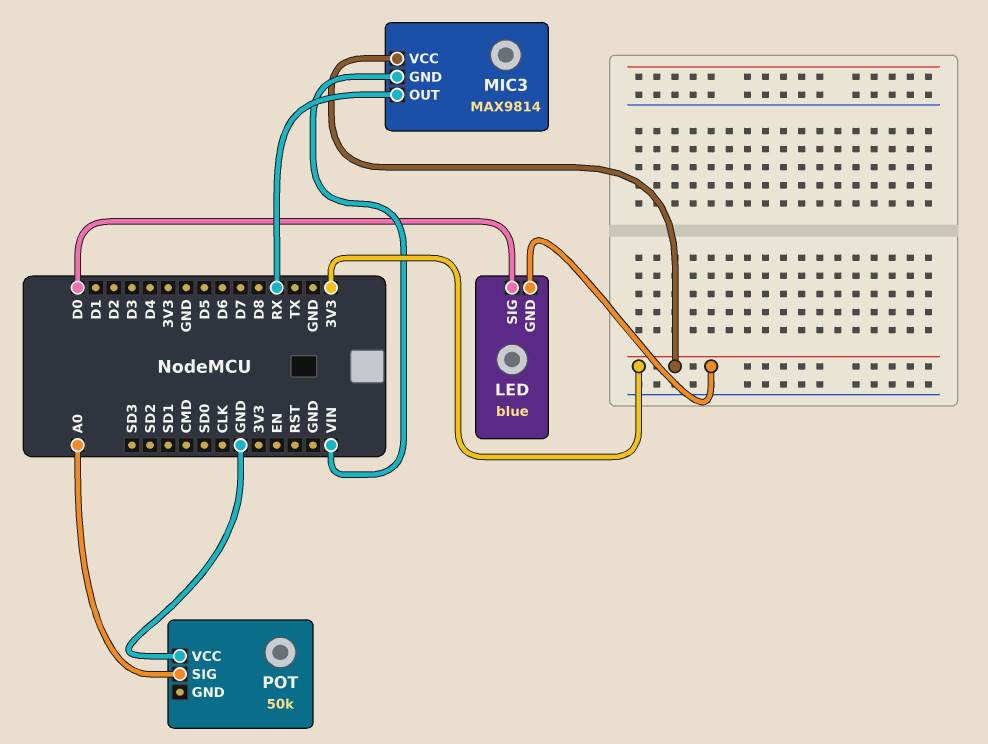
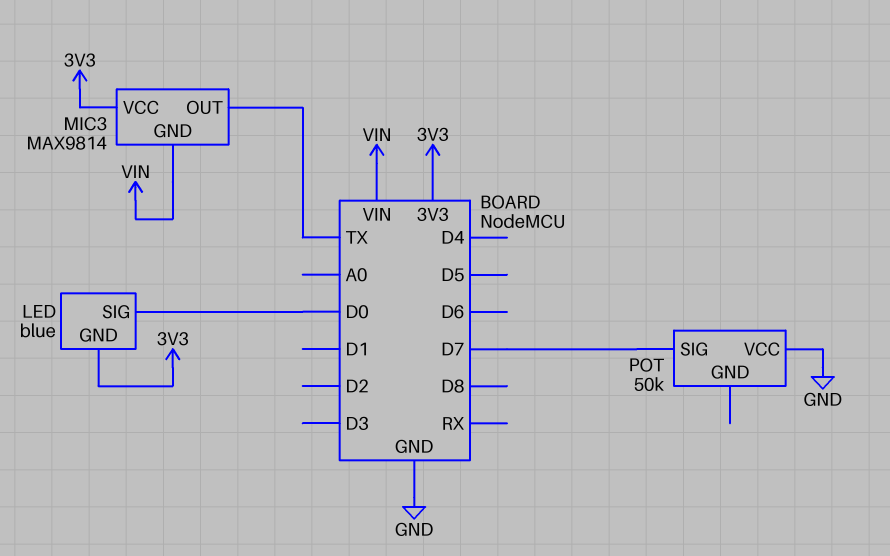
MIC3 pin OUT: RX -> TX
POT pin SIG: A0 -> D7

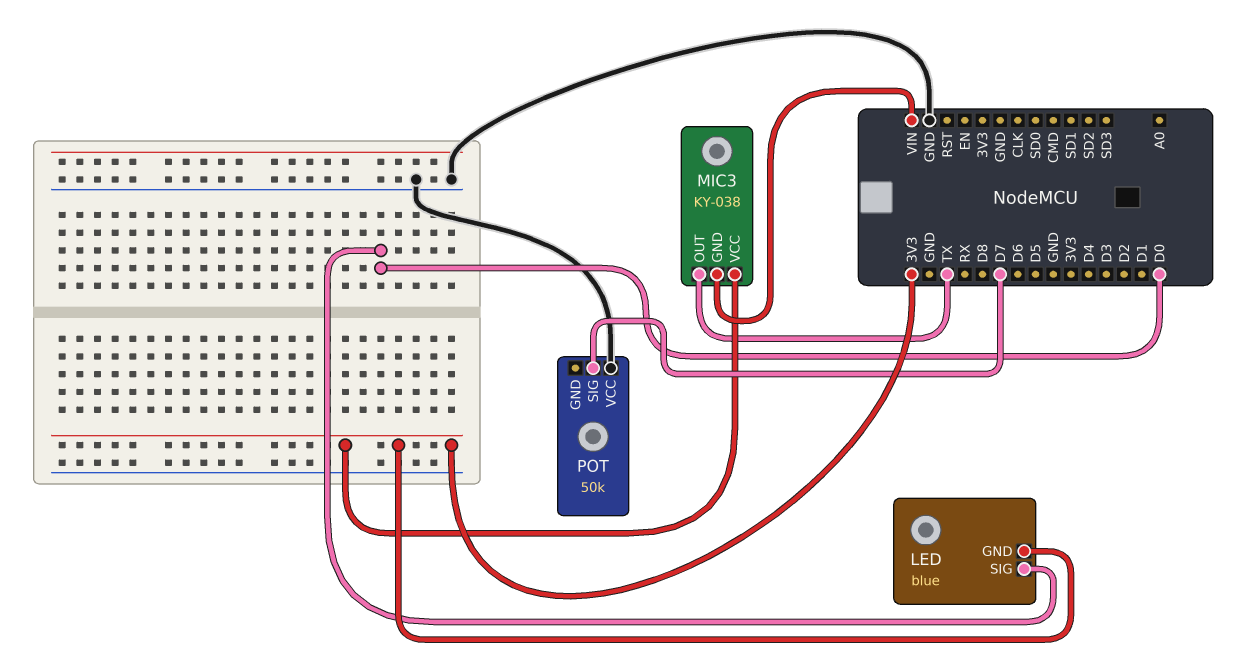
MIC3: MAX9814 -> KY-038

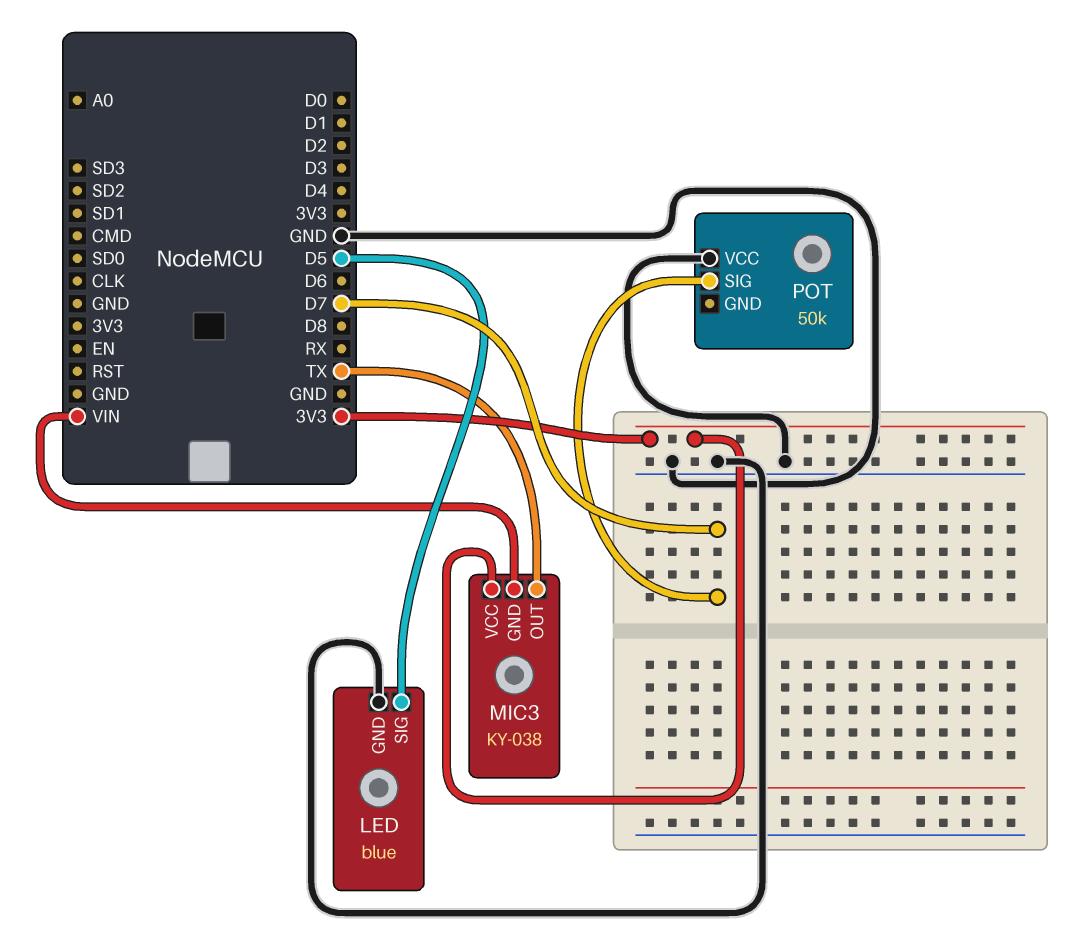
LED pin GND: 3V3 -> GND
LED pin SIG: D0 -> D5

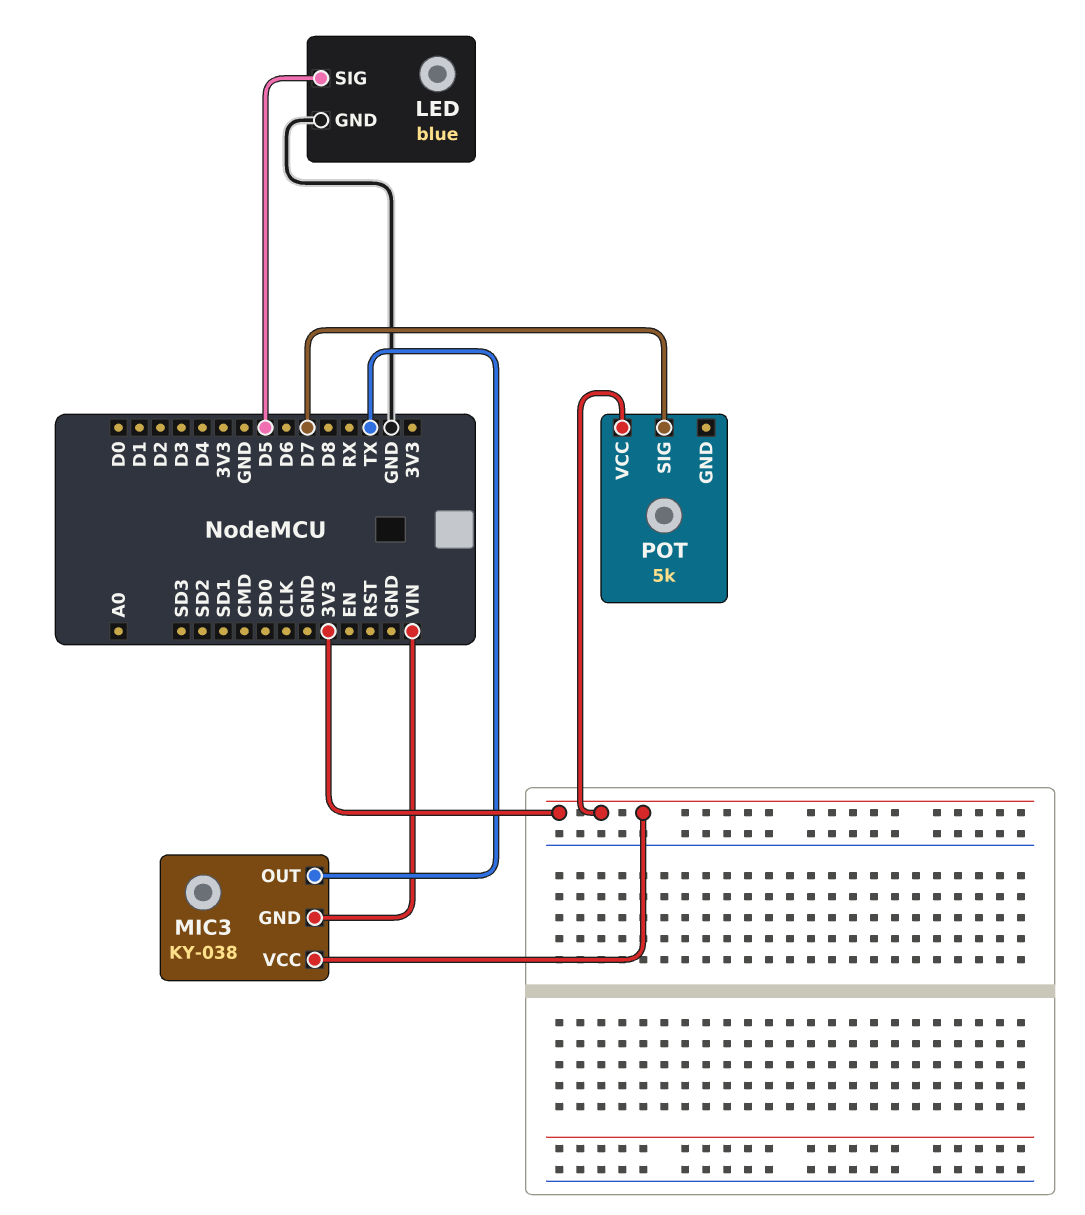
POT: 50k -> 5k
POT pin VCC: GND -> 3V3

